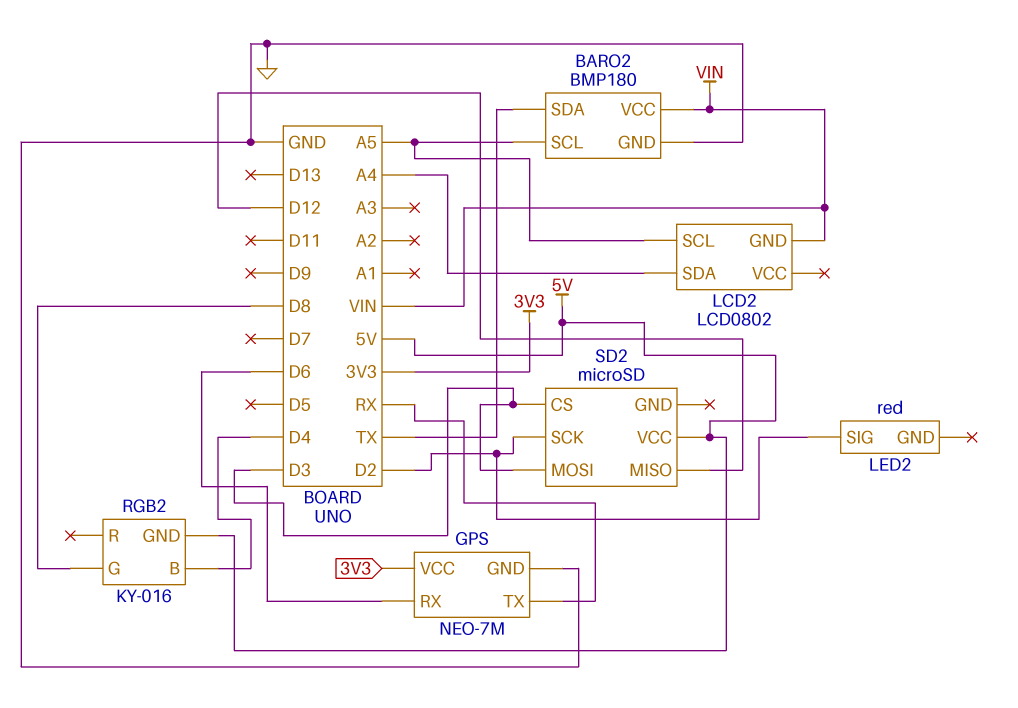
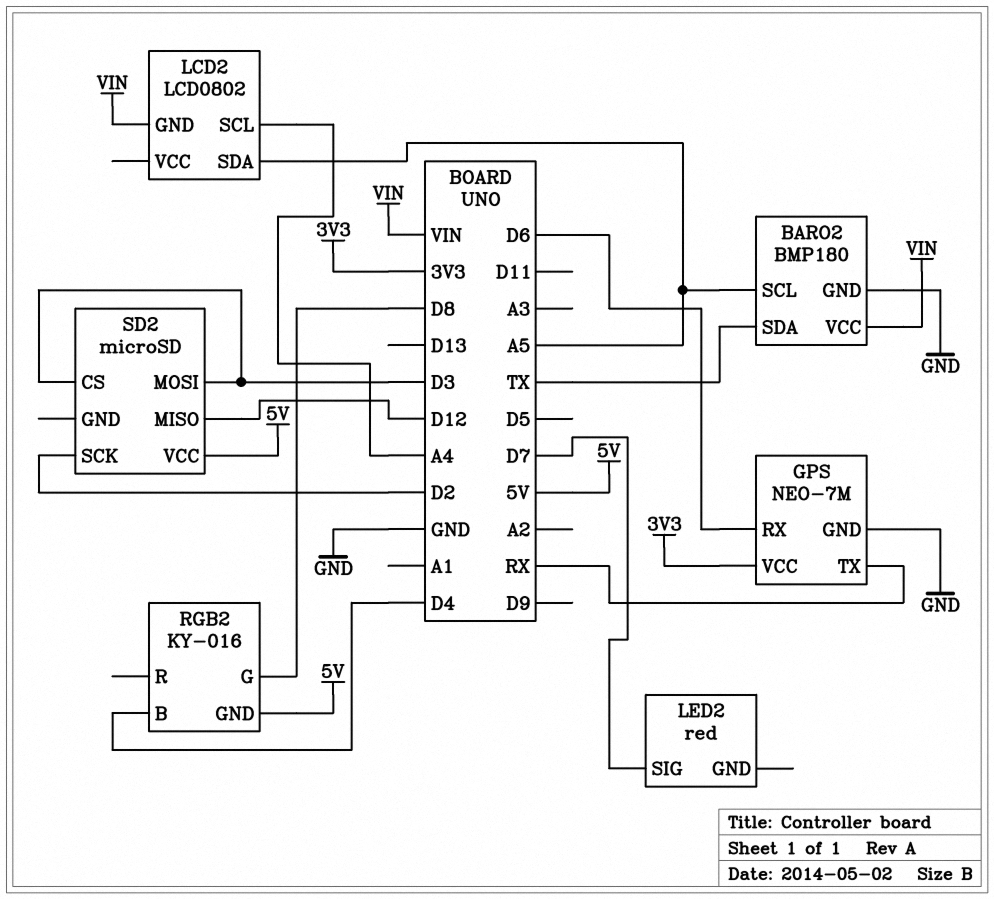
LCD2 pin SCL: A5 -> A4
LCD2 pin SDA: A4 -> A5
LED2 pin SIG: D2 -> D7

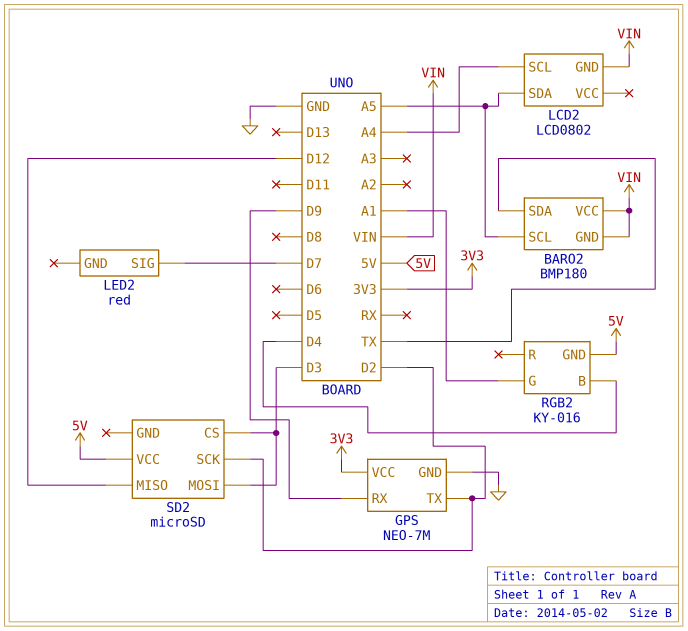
BARO2 pin GND: GND -> VIN
GPS pin RX: D6 -> D9
GPS pin TX: RX -> D2
RGB2 pin G: D8 -> A1

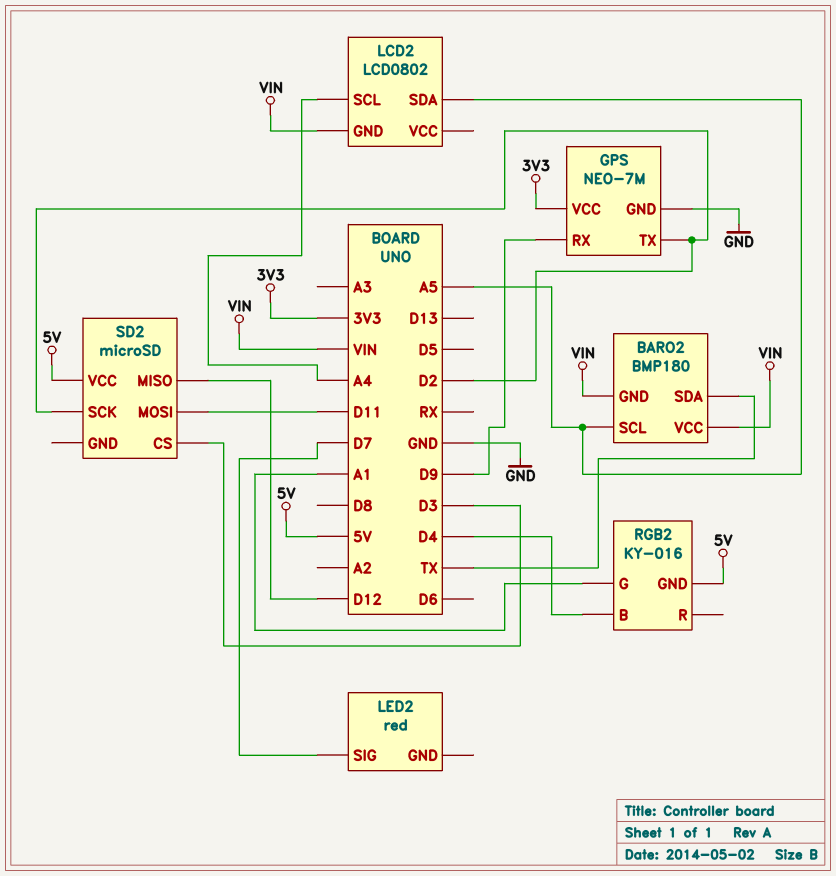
SD2 pin MOSI: D3 -> D11

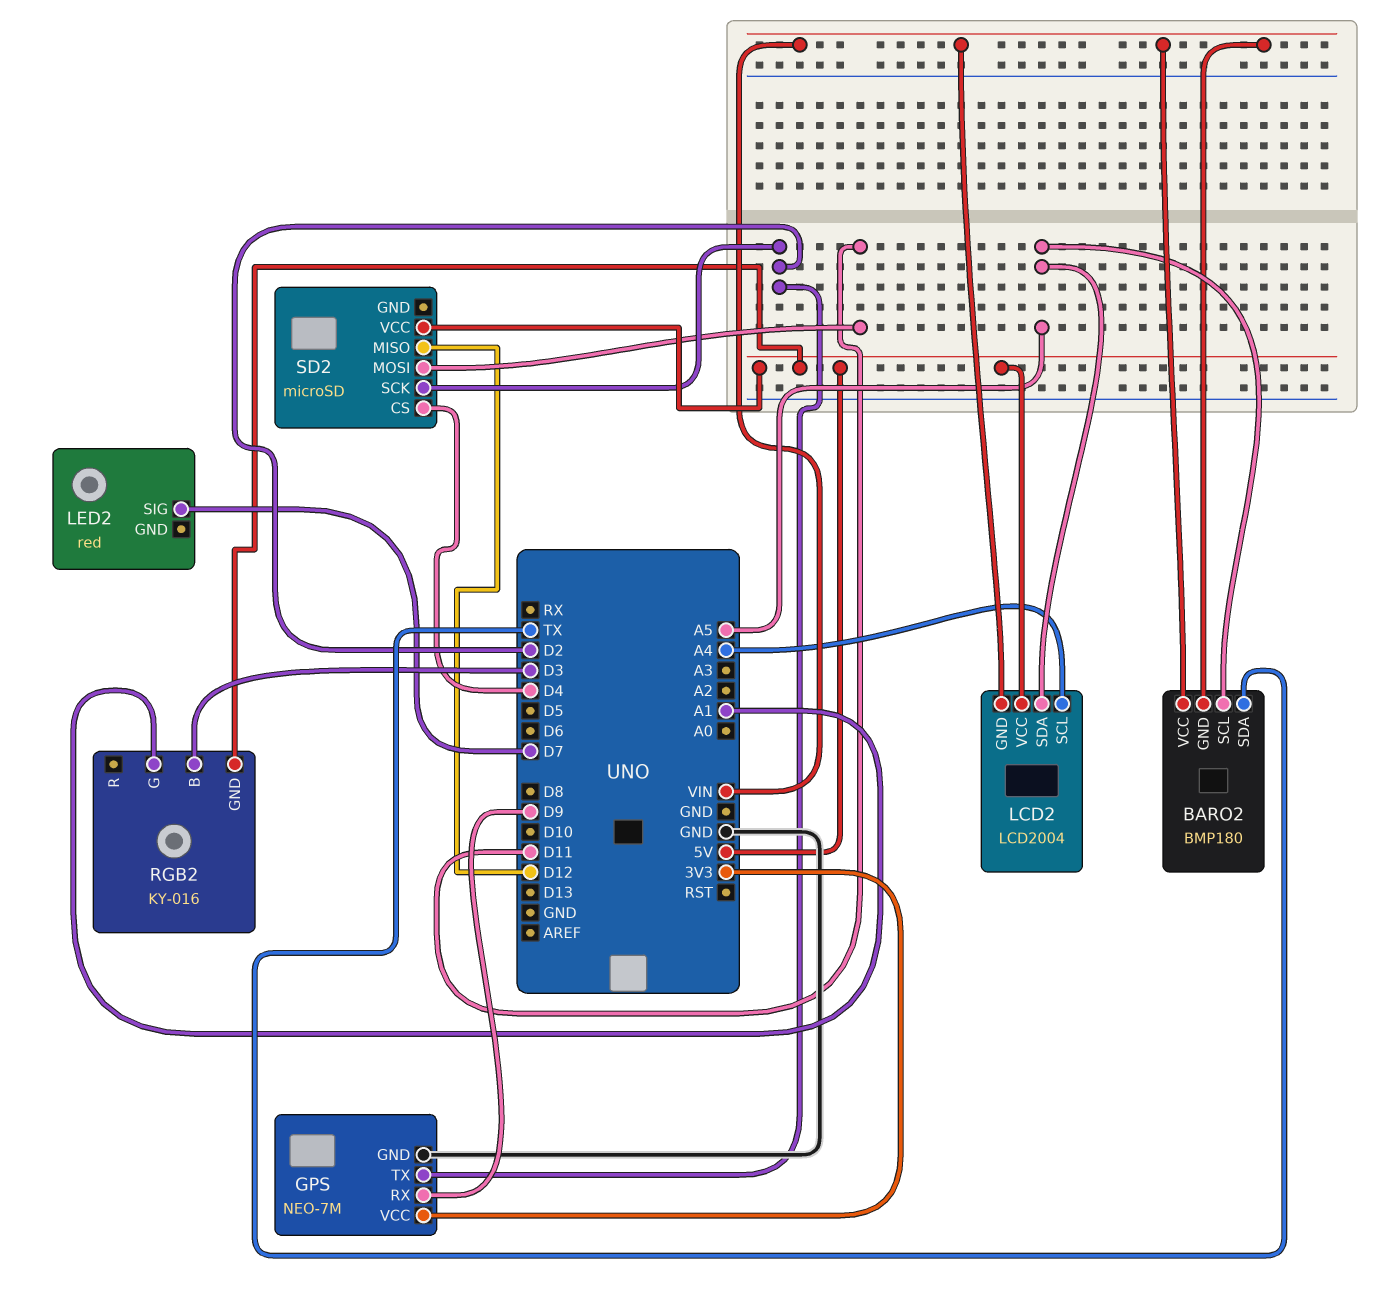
LCD2: LCD0802 -> LCD2004
LCD2 pin VCC: none -> 5V
RGB2 pin B: D4 -> D3
SD2 pin CS: D3 -> D4

